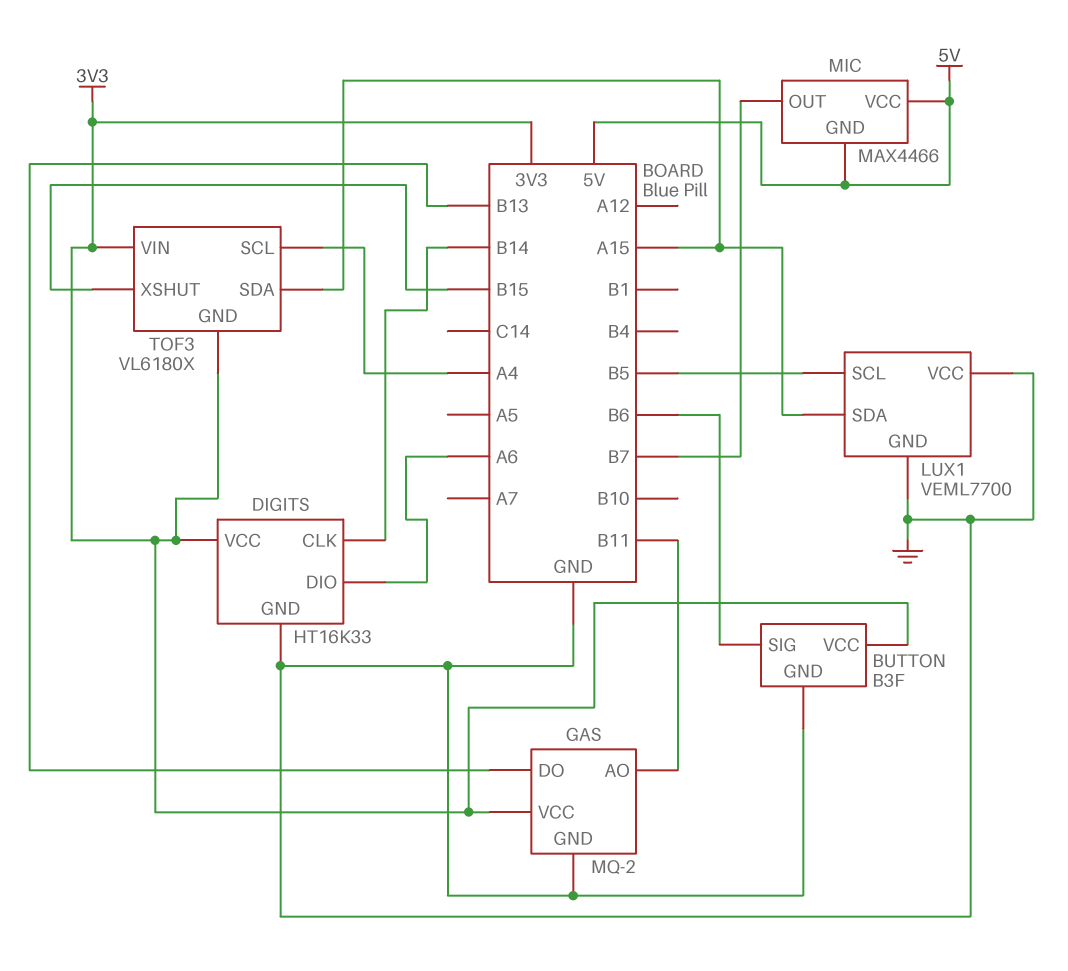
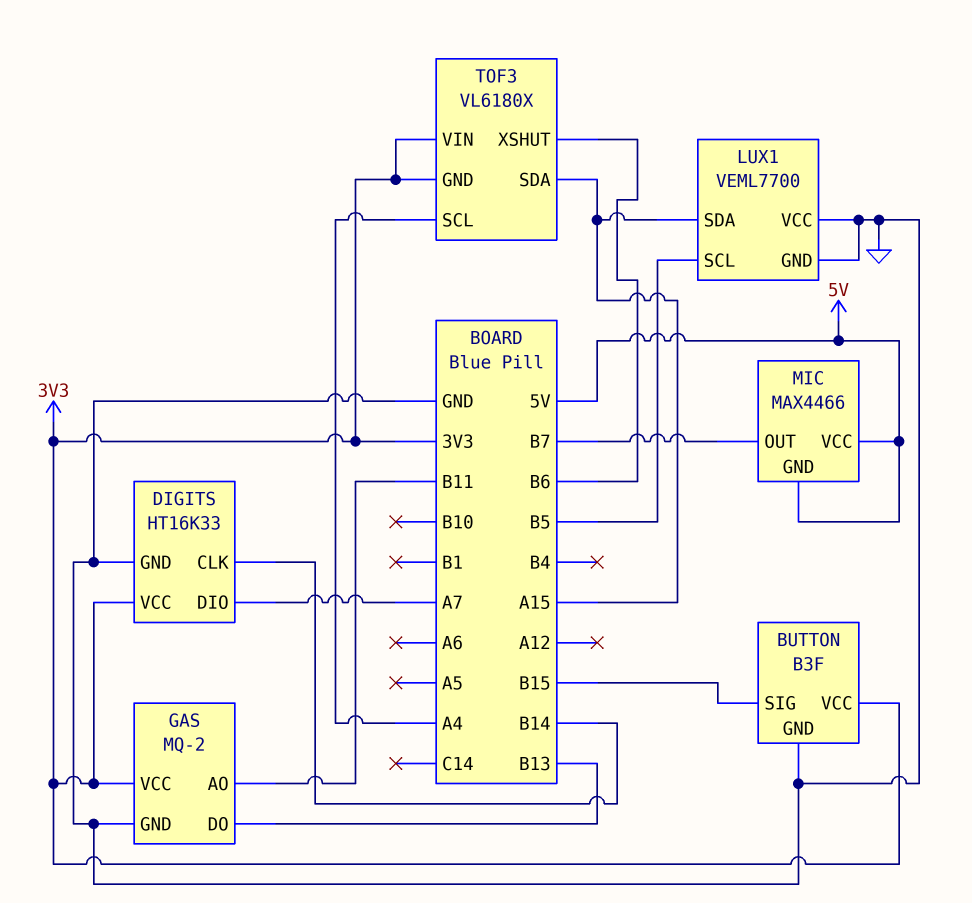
BUTTON pin SIG: B6 -> B15
DIGITS pin DIO: A6 -> A7
TOF3 pin XSHUT: B15 -> B6

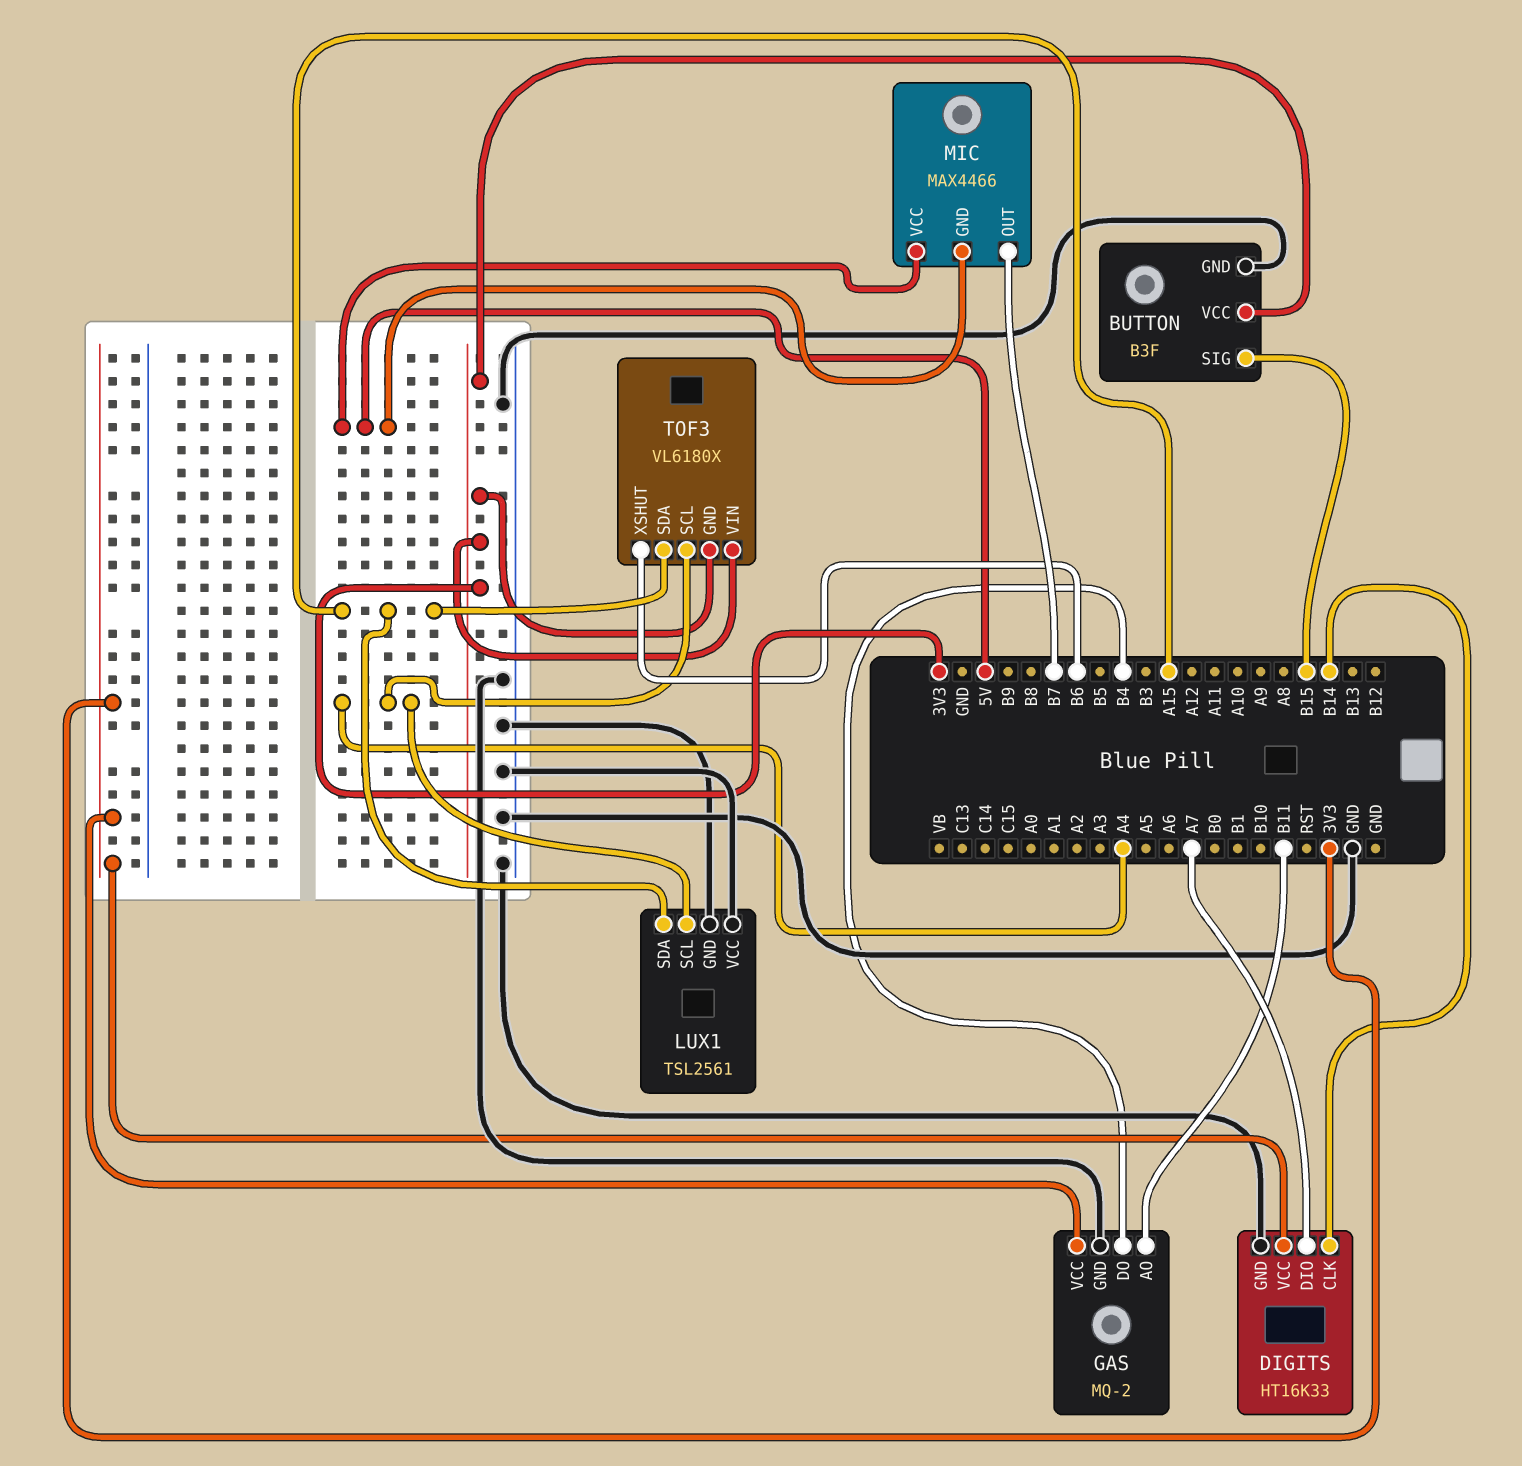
GAS pin DO: B13 -> B4
LUX1: VEML7700 -> TSL2561
LUX1 pin SCL: B5 -> A4

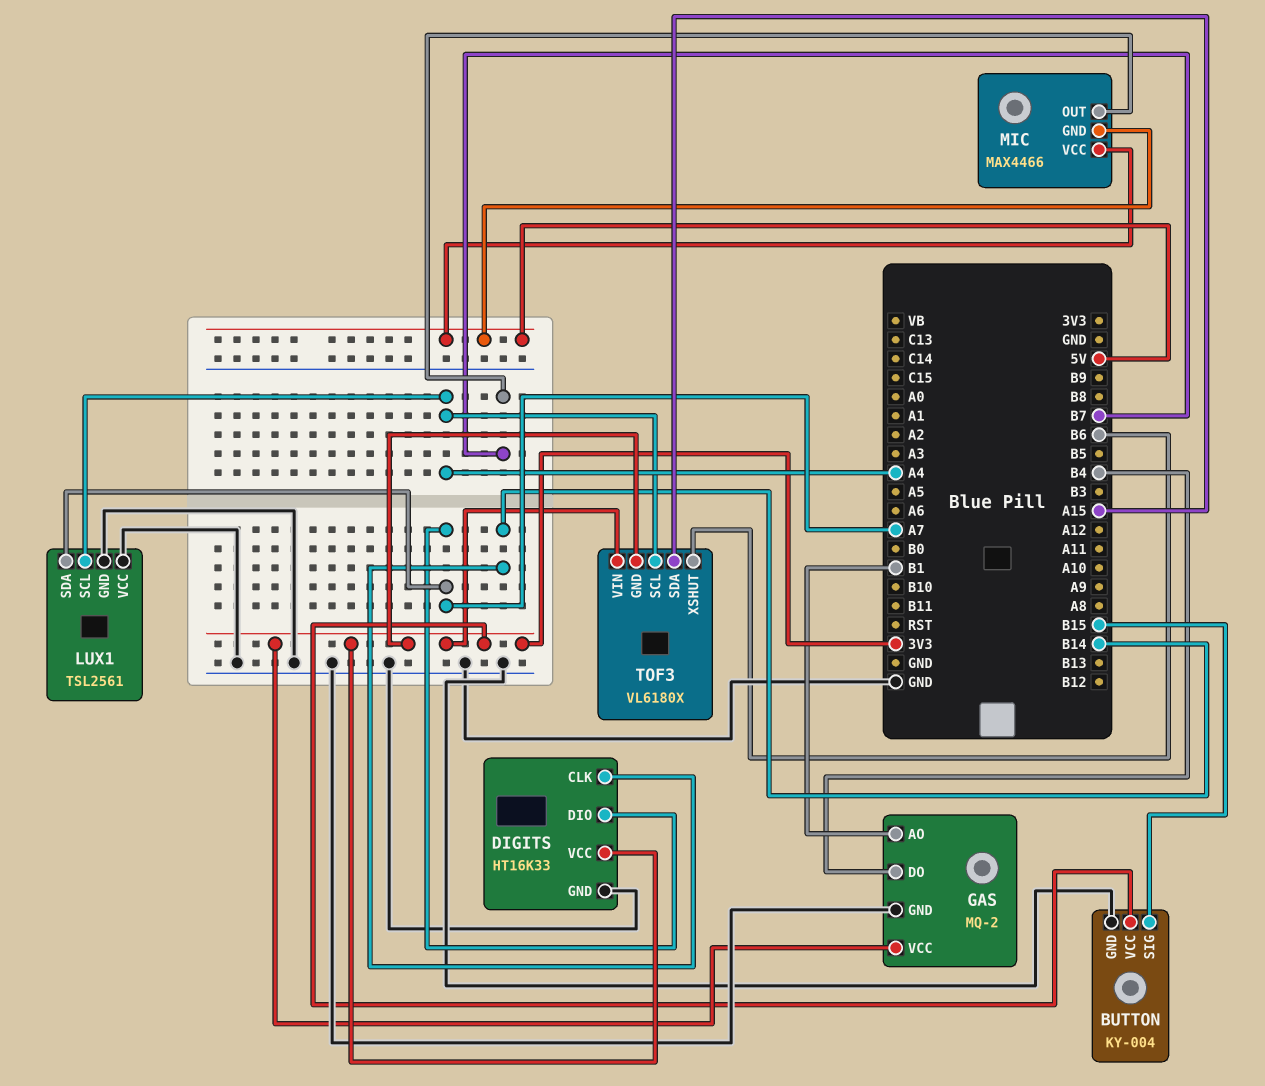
BUTTON: B3F -> KY-004
GAS pin AO: B11 -> B1
LUX1 pin SDA: A15 -> A7

